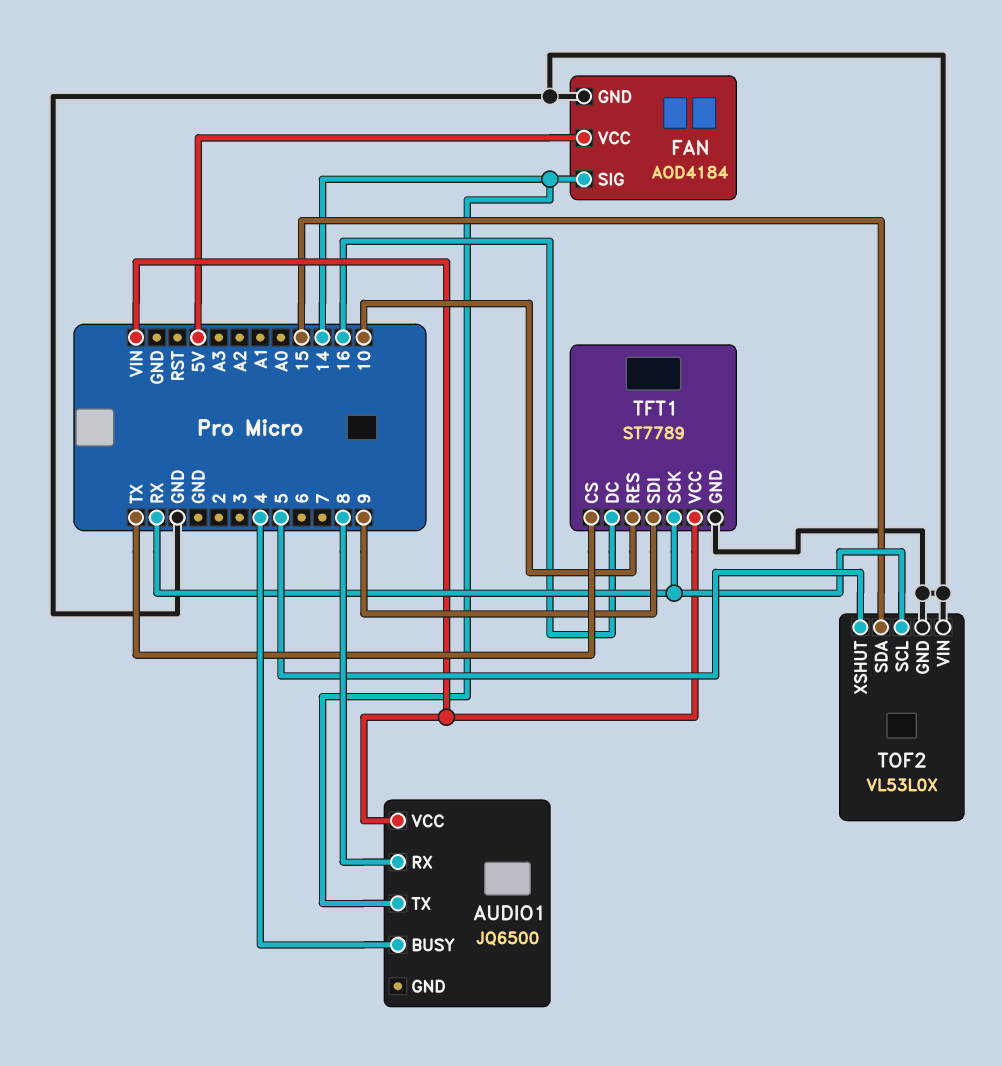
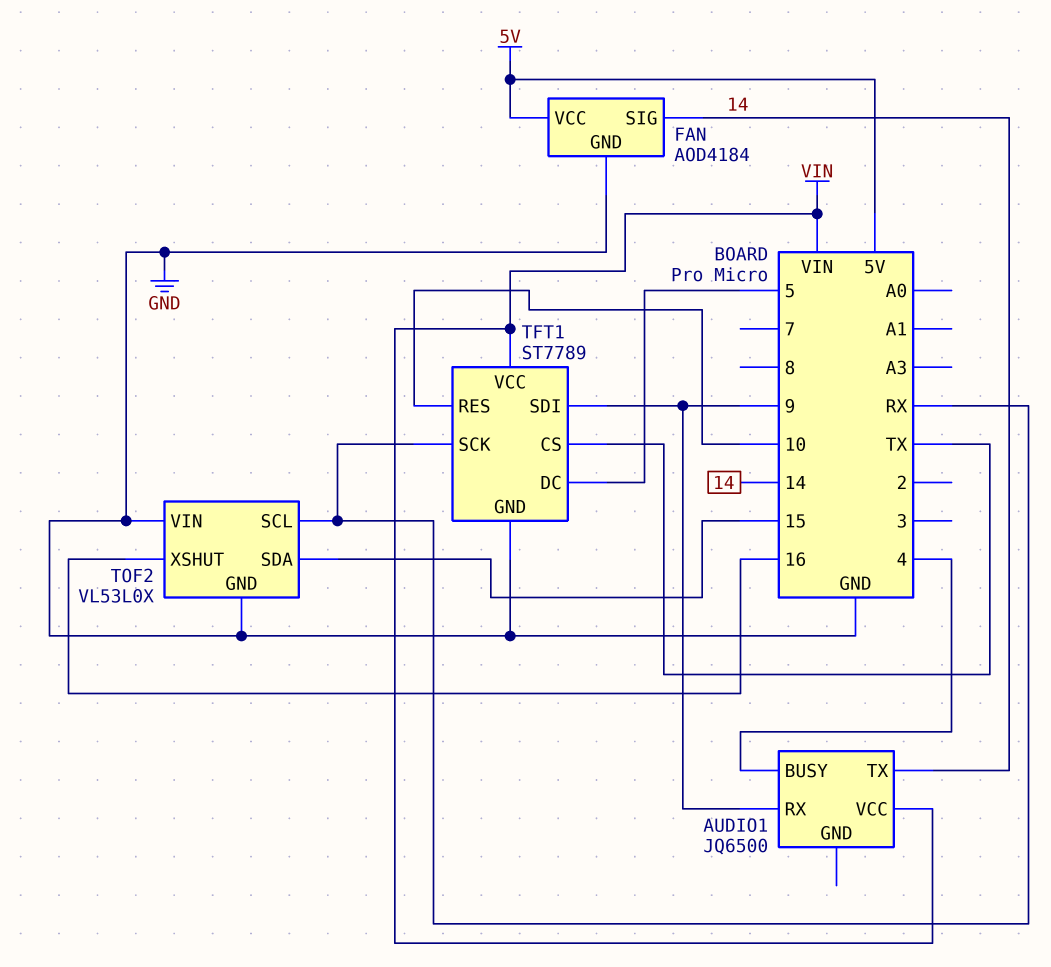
AUDIO1 pin RX: 8 -> 9
TFT1 pin DC: 16 -> 5
TOF2 pin XSHUT: 5 -> 16

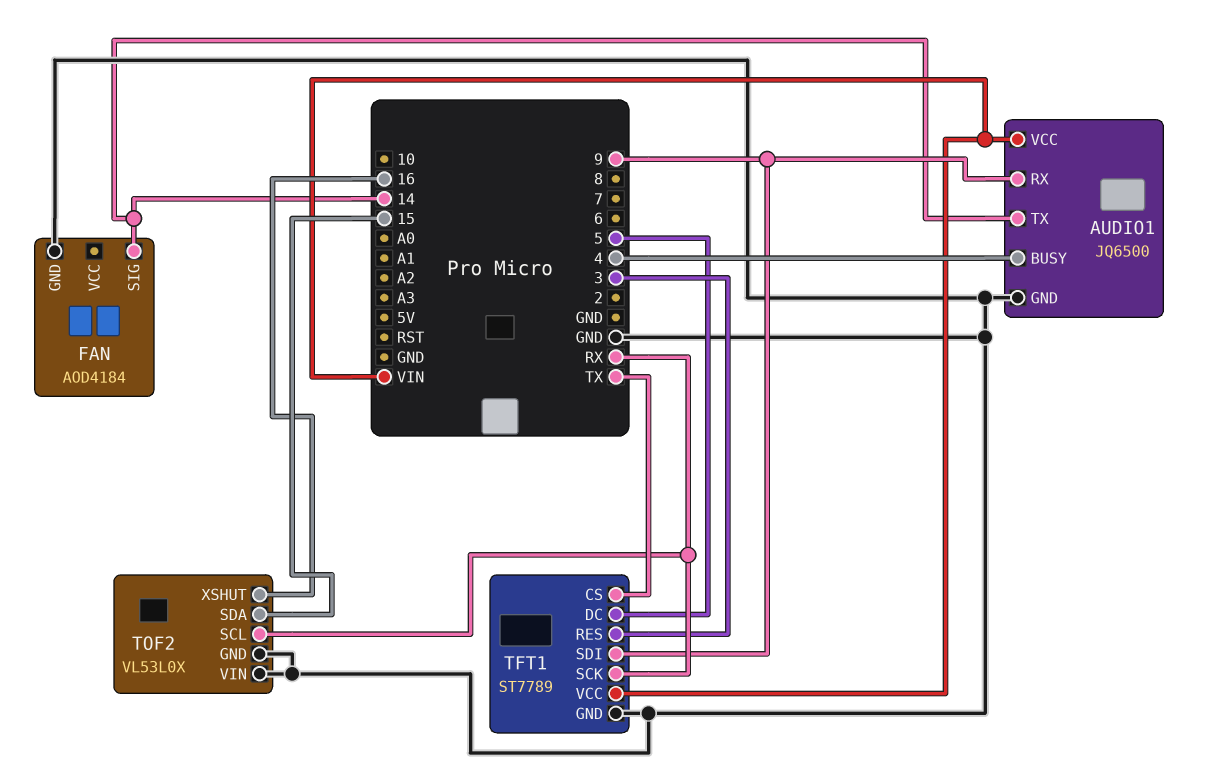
AUDIO1 pin GND: none -> GND
FAN pin VCC: 5V -> none
TFT1 pin RES: 10 -> 3

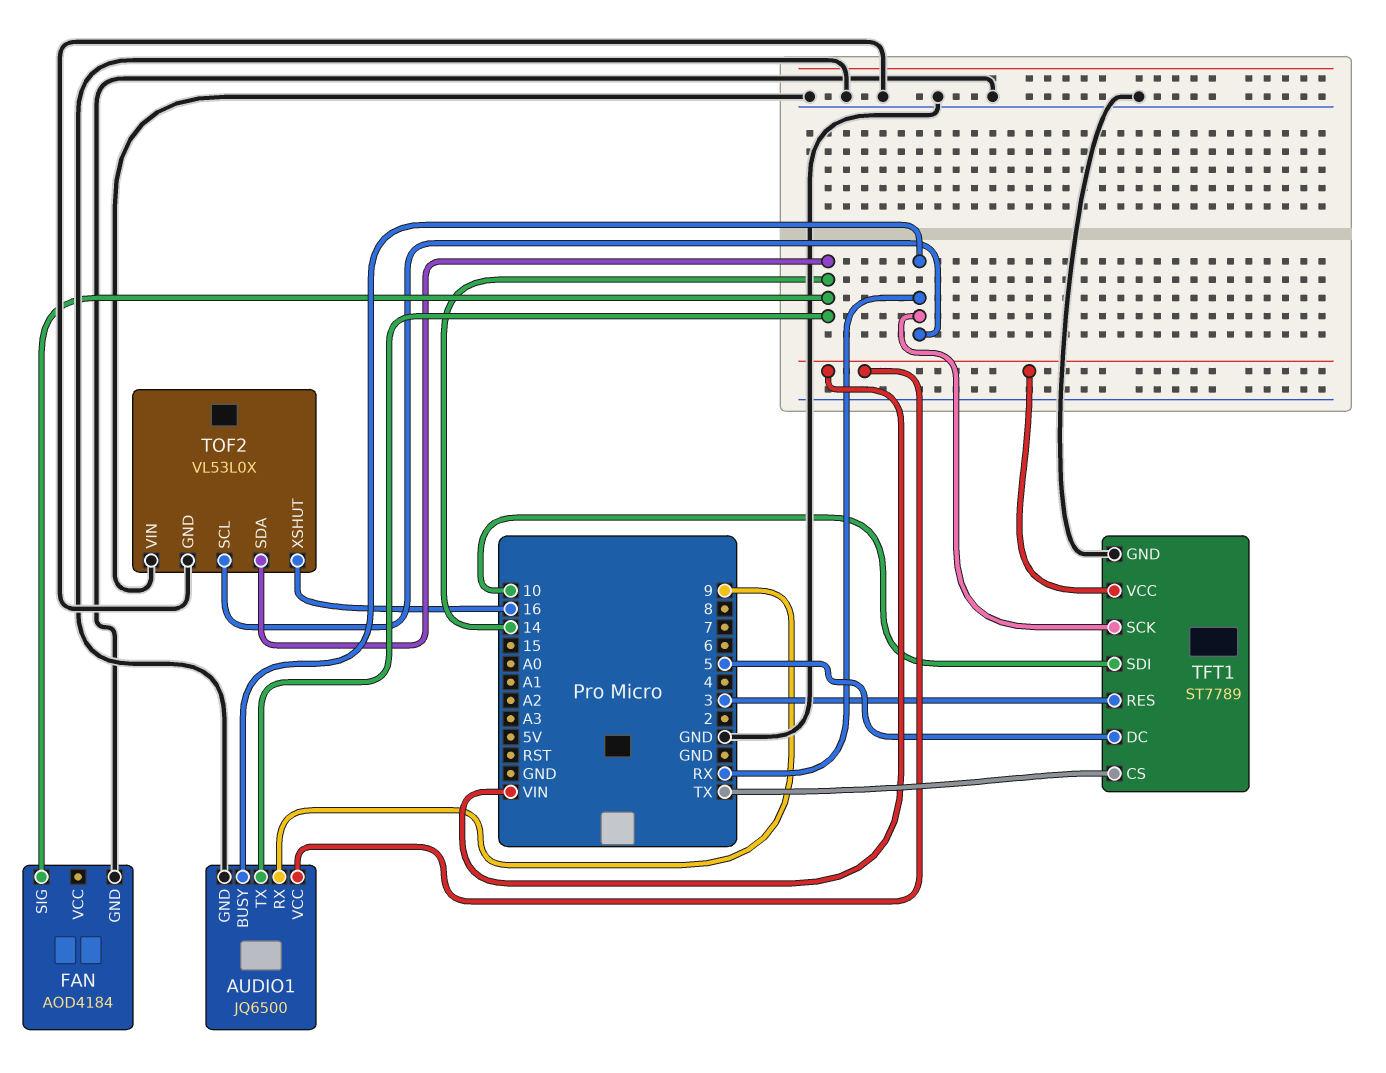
AUDIO1 pin BUSY: 4 -> RX
TFT1 pin SDI: 9 -> 10
TOF2 pin SDA: 15 -> 14

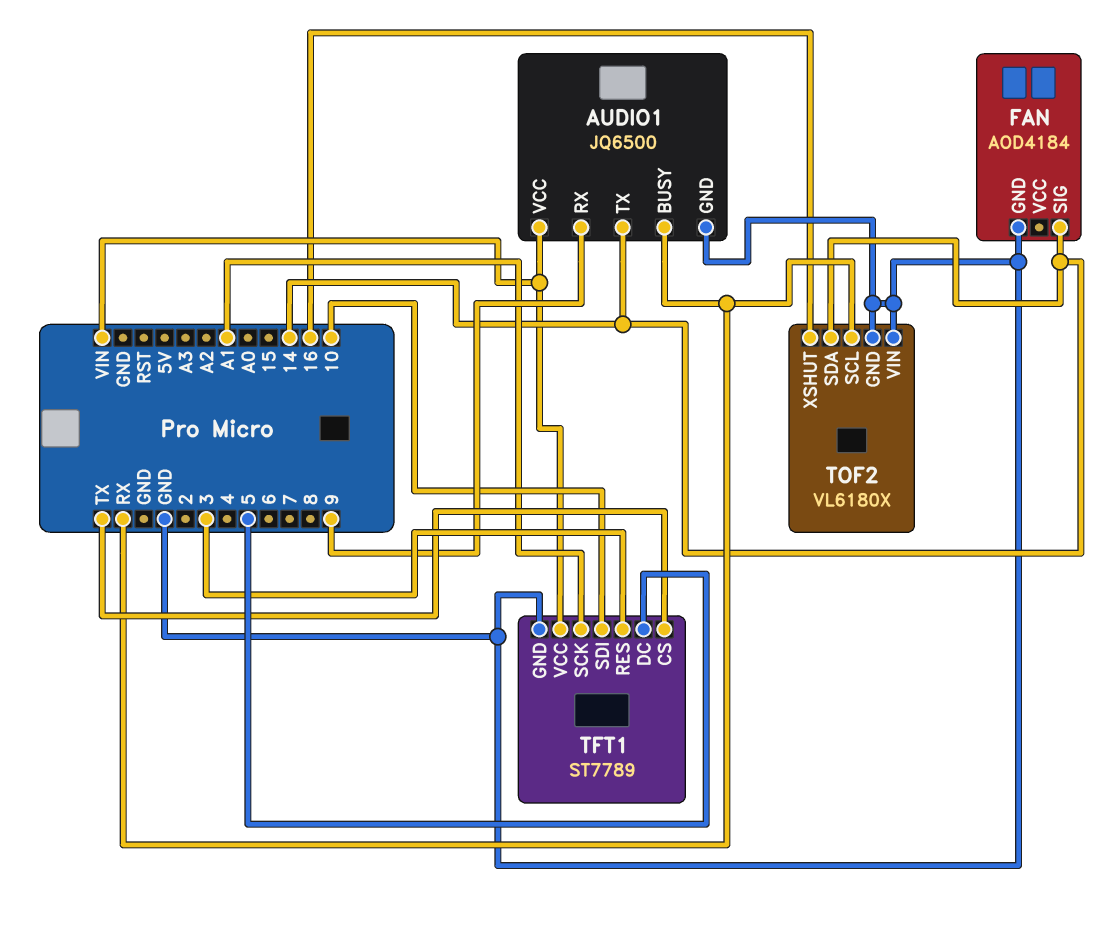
TFT1 pin SCK: RX -> A1
TOF2: VL53L0X -> VL6180X

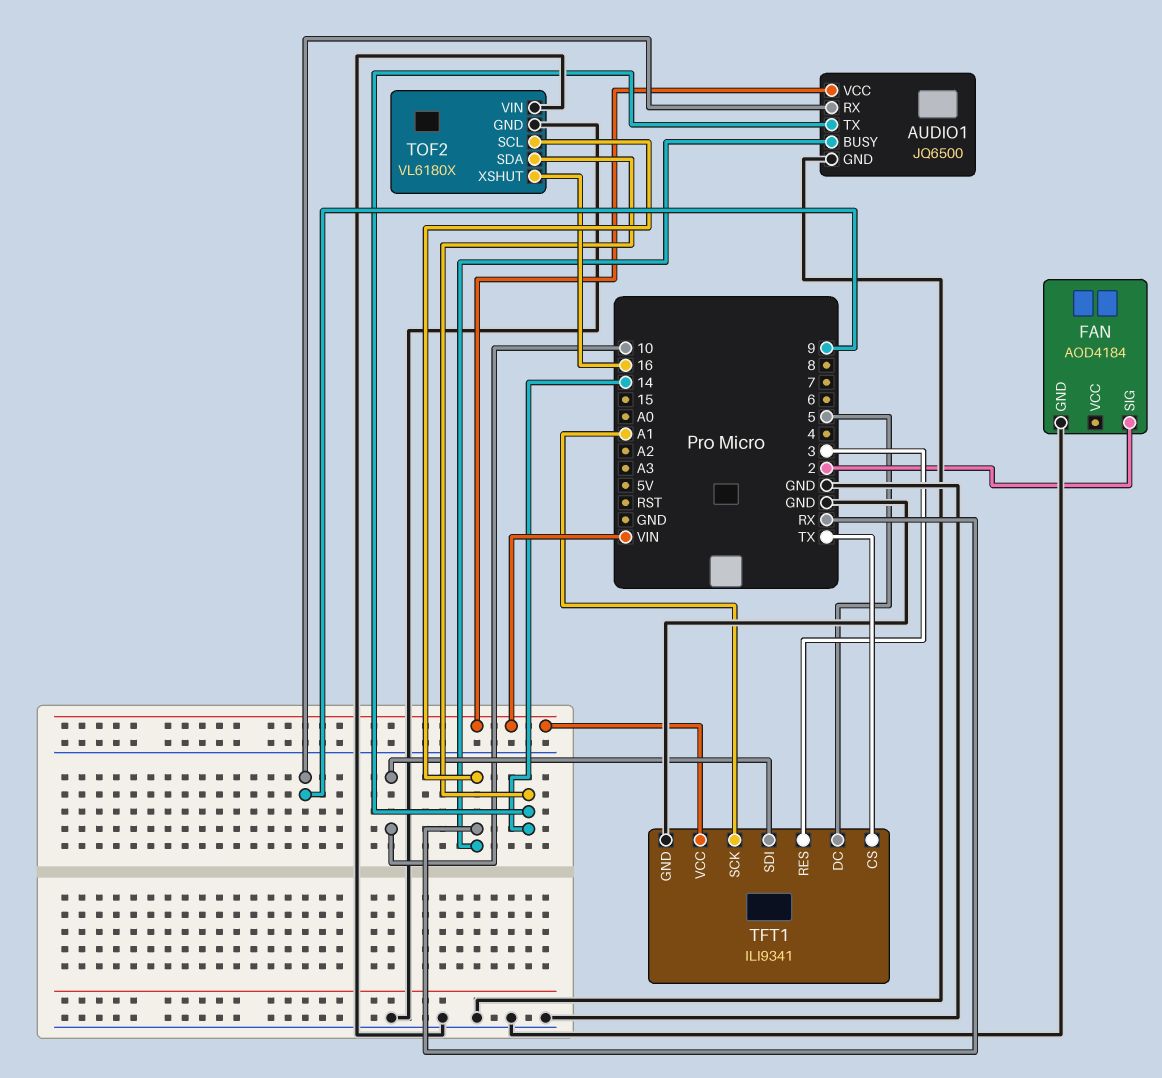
FAN pin SIG: 14 -> 2
TFT1: ST7789 -> ILI9341

